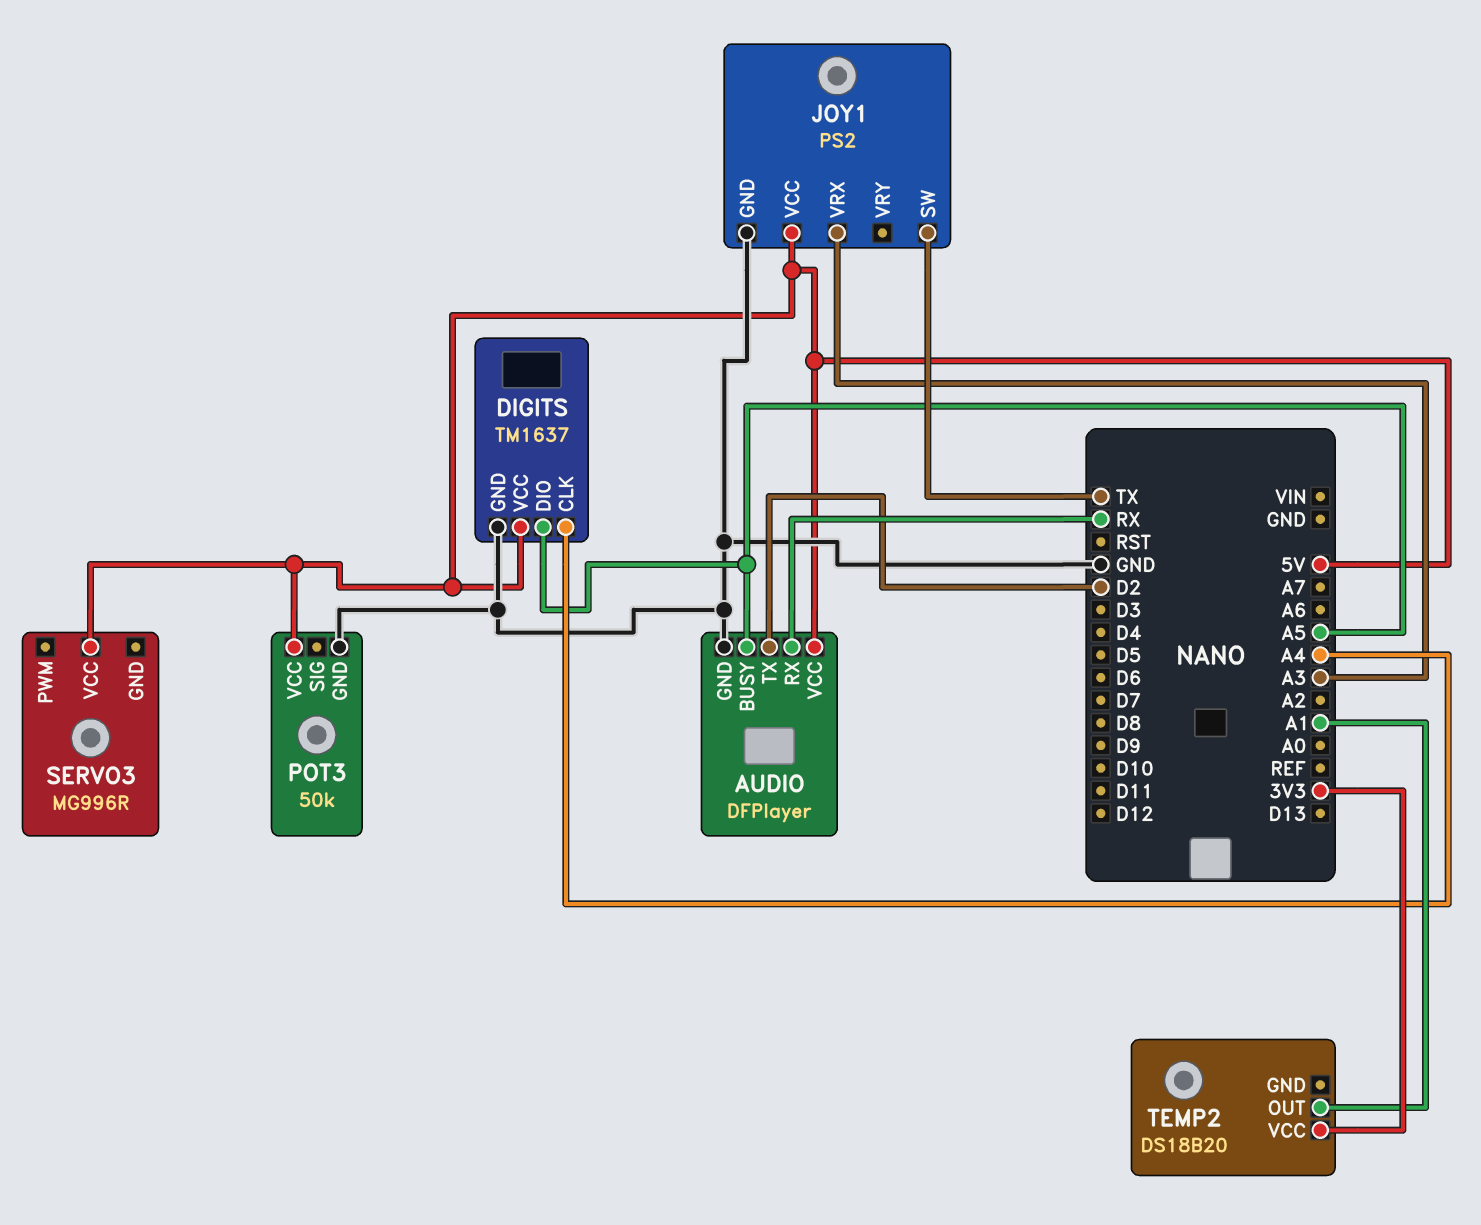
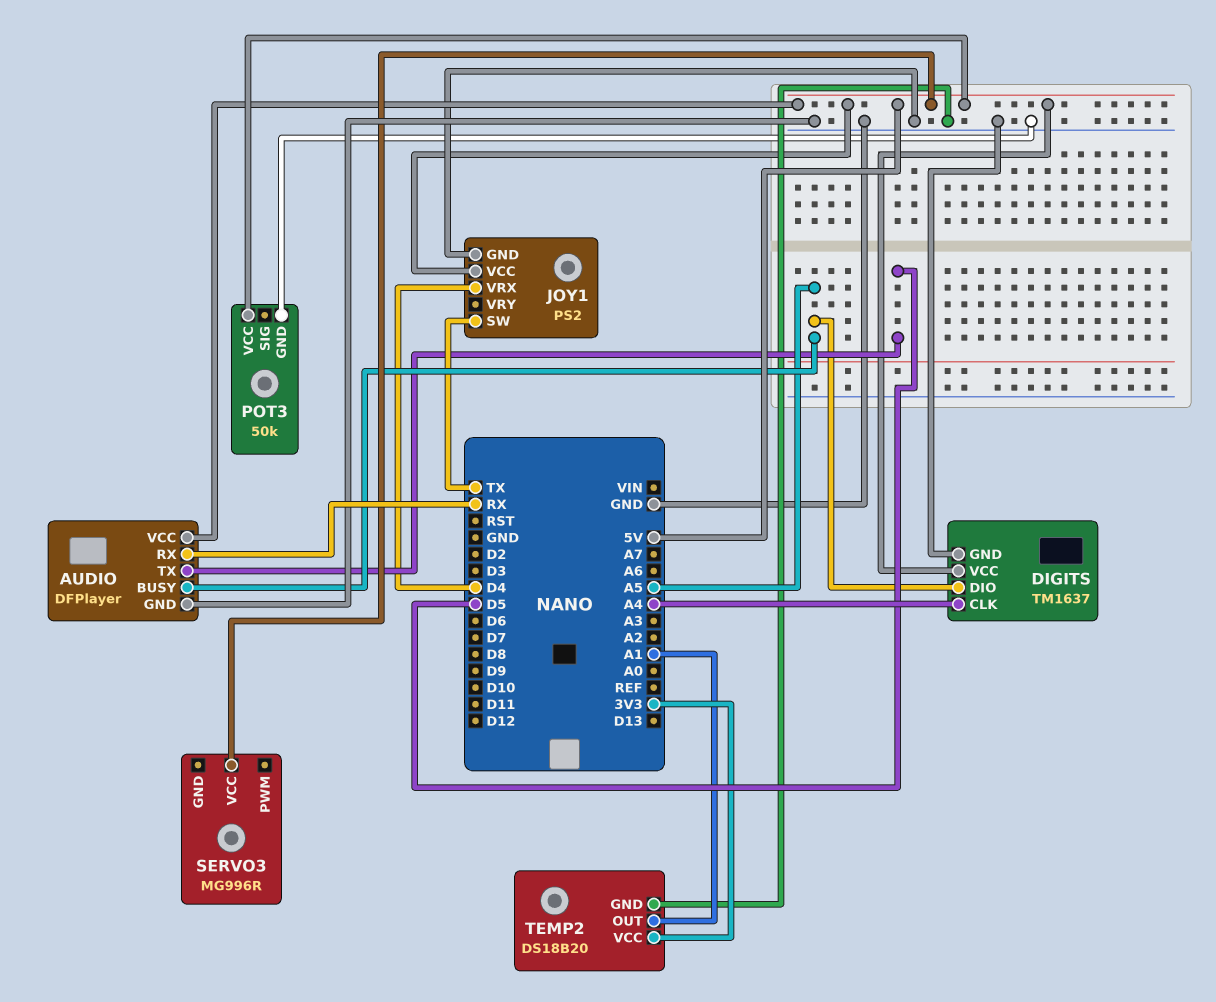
AUDIO pin TX: D2 -> D5
JOY1 pin VRX: A3 -> D4
TEMP2 pin GND: none -> GND

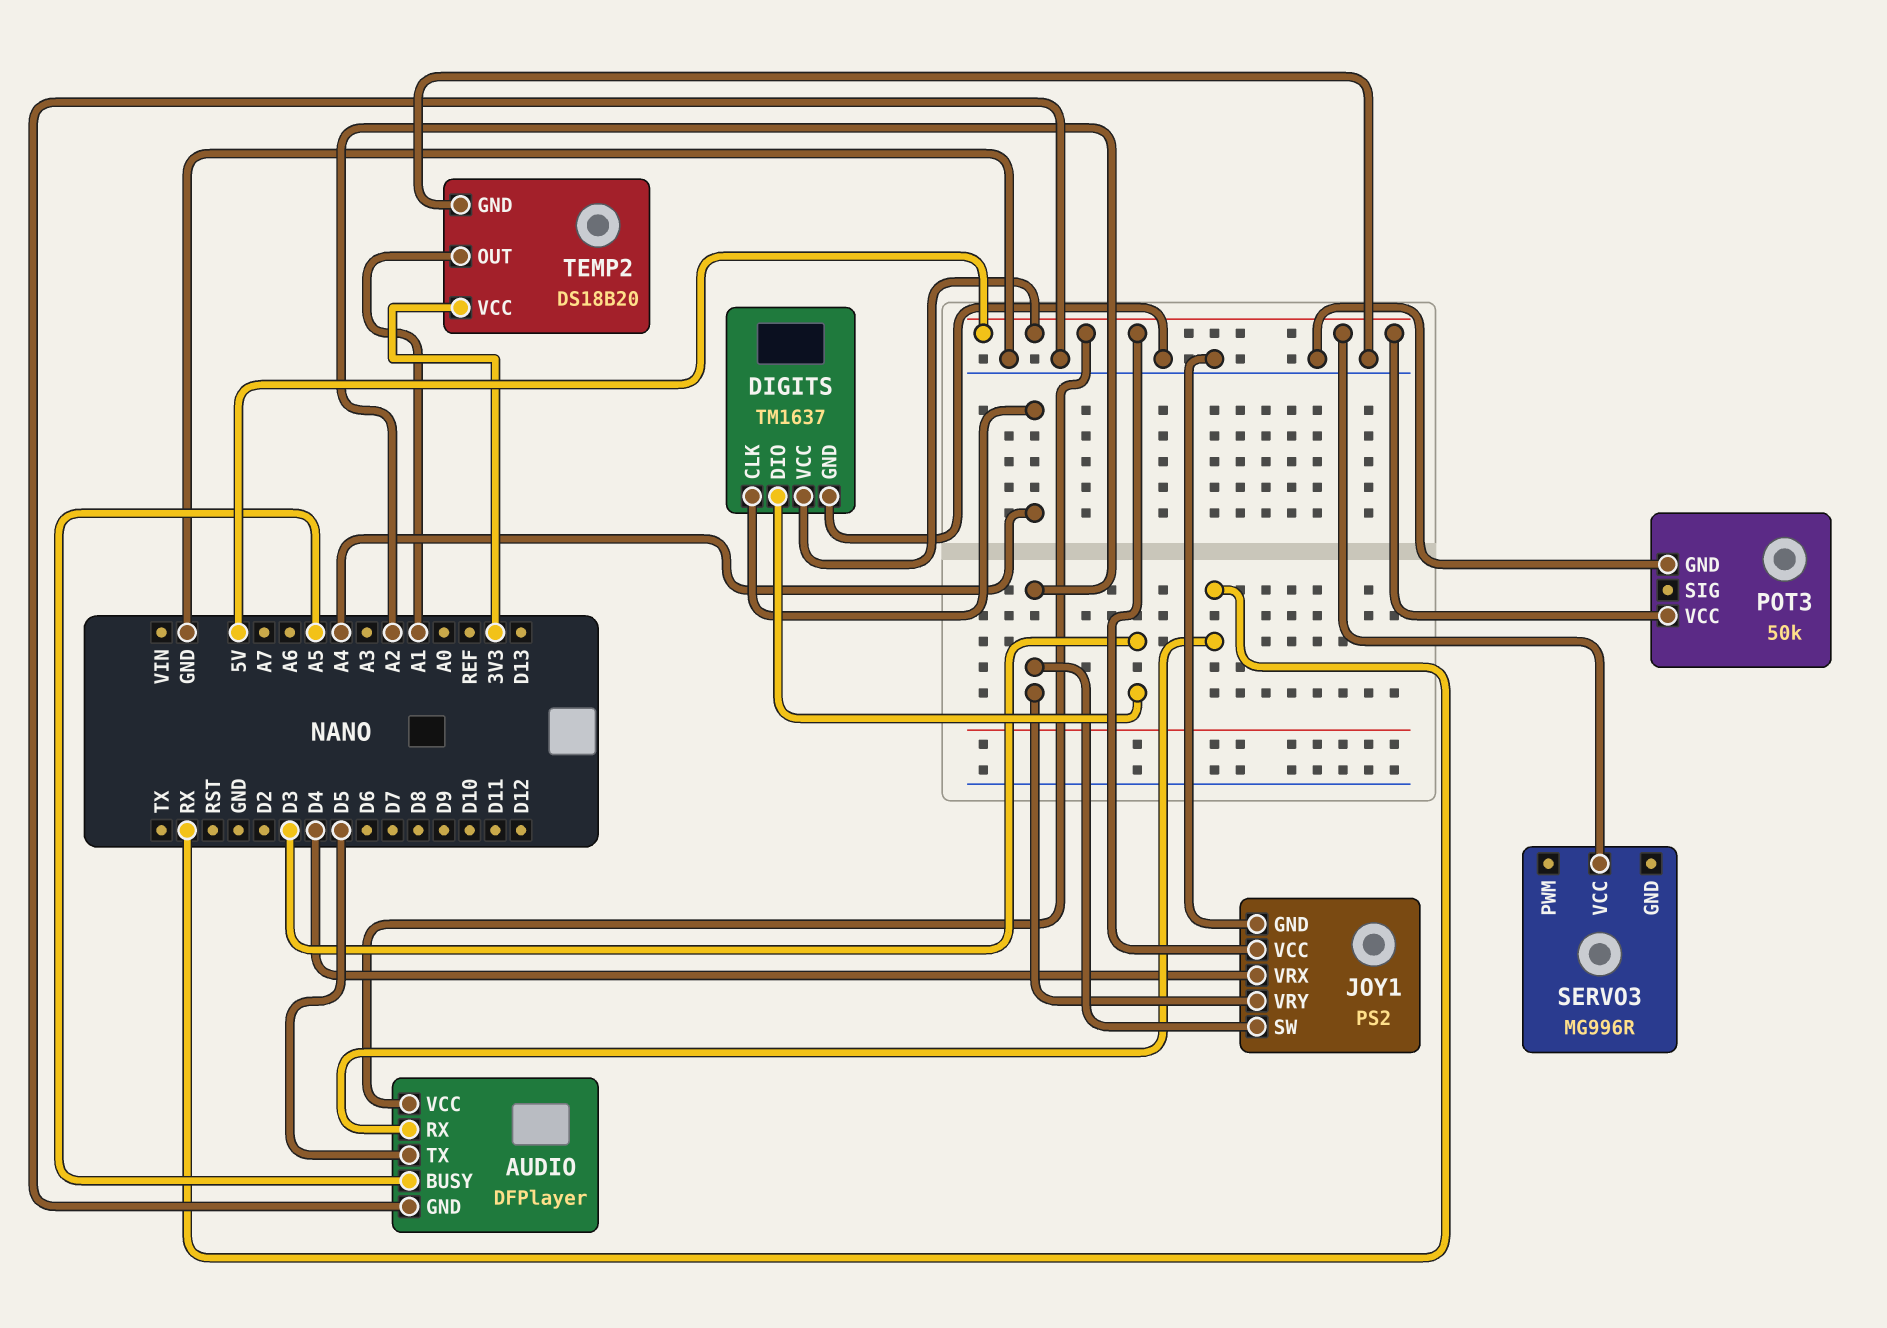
DIGITS pin DIO: A5 -> D3
JOY1 pin SW: TX -> A2
JOY1 pin VRY: none -> A2

